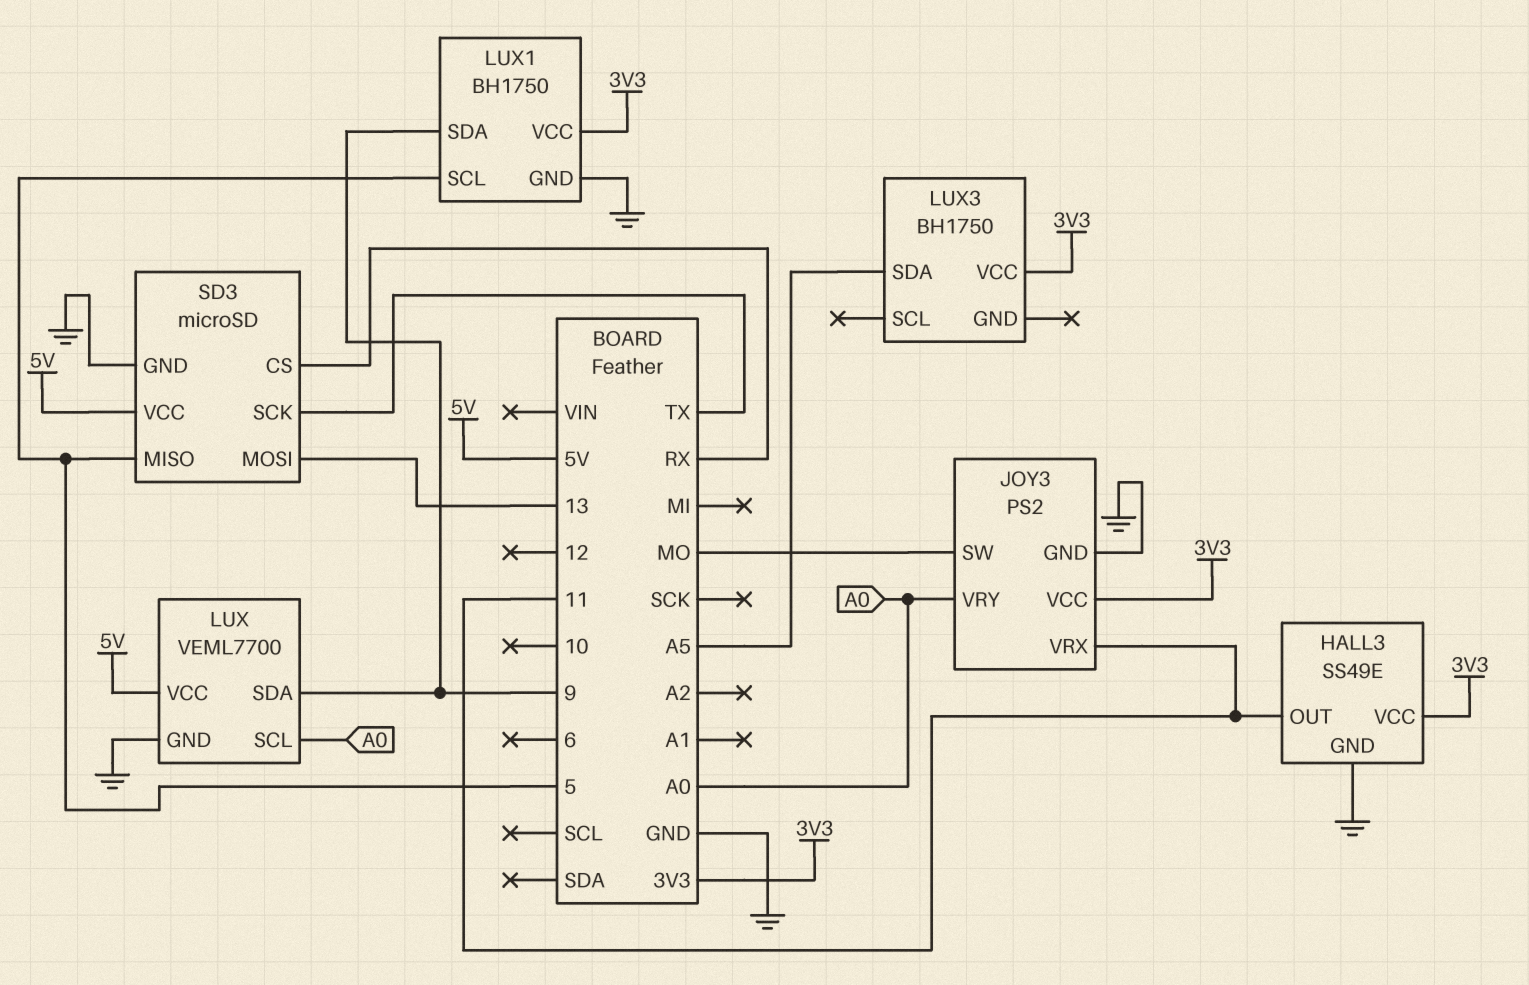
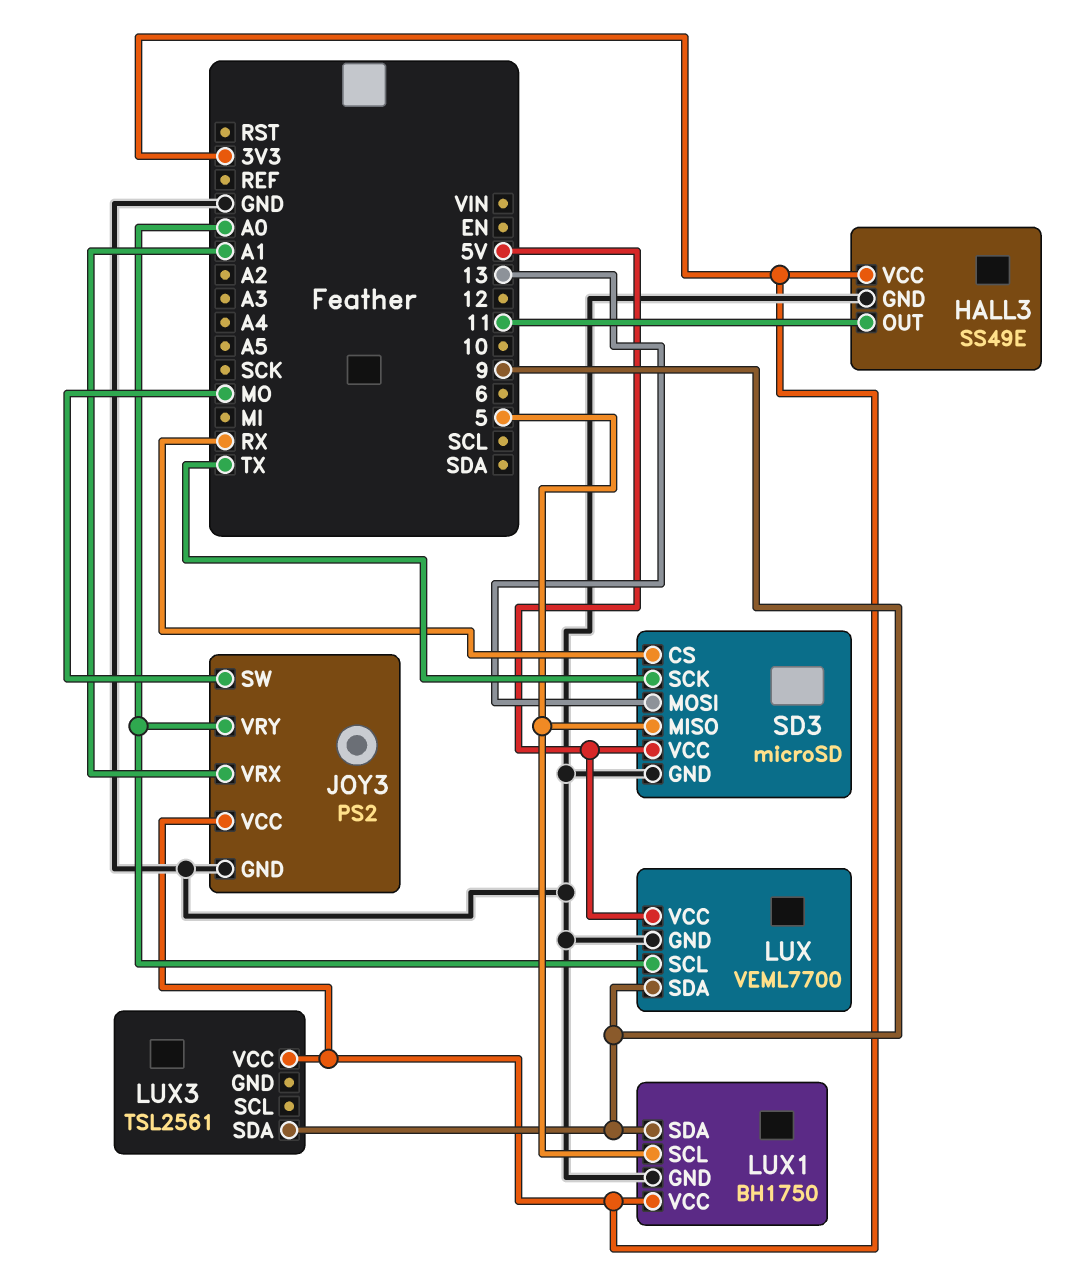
JOY3 pin VRX: 11 -> A1
LUX3: BH1750 -> TSL2561
LUX3 pin SDA: A5 -> 9

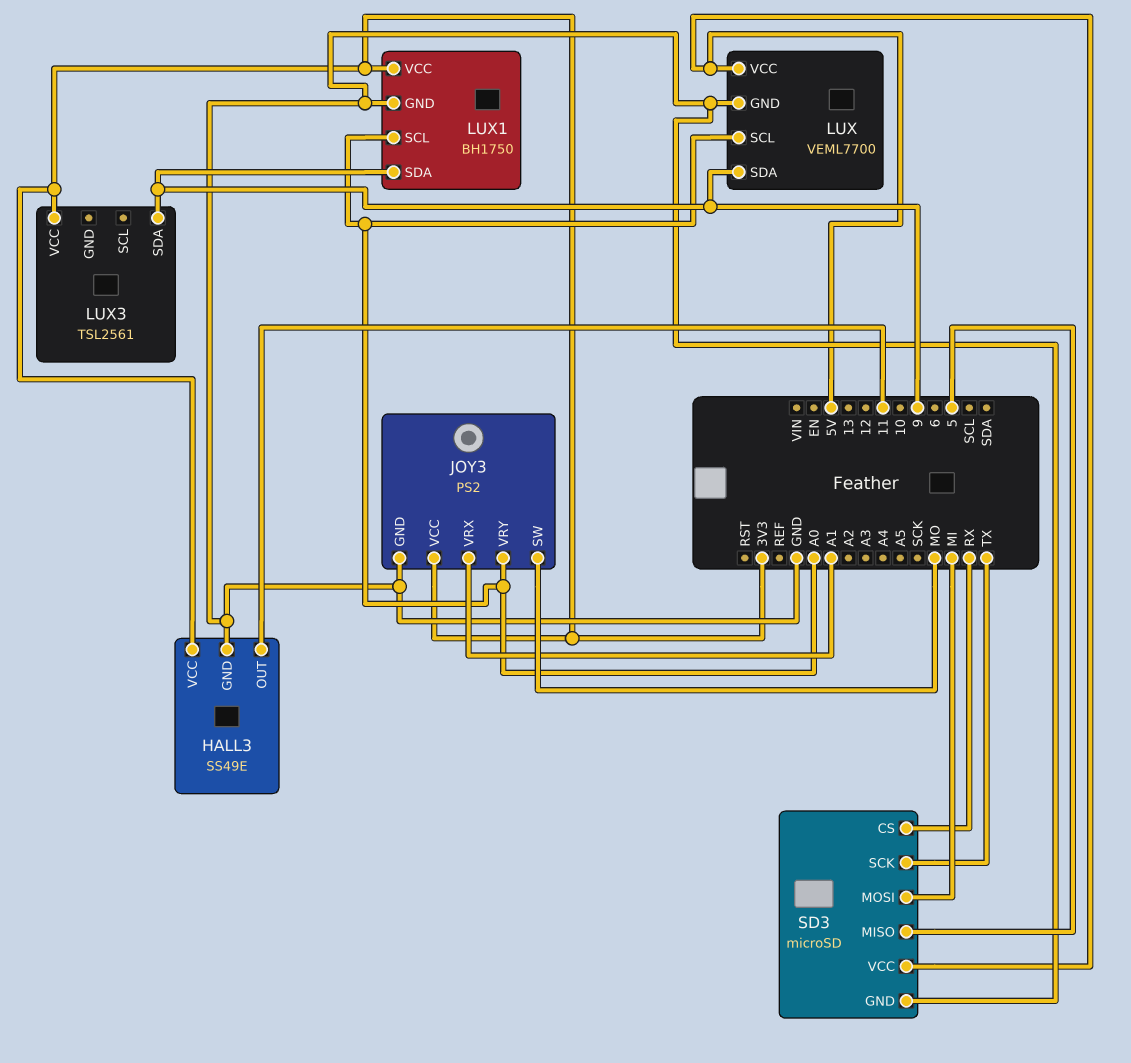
LUX1 pin SCL: 5 -> A0
SD3 pin MOSI: 13 -> MI

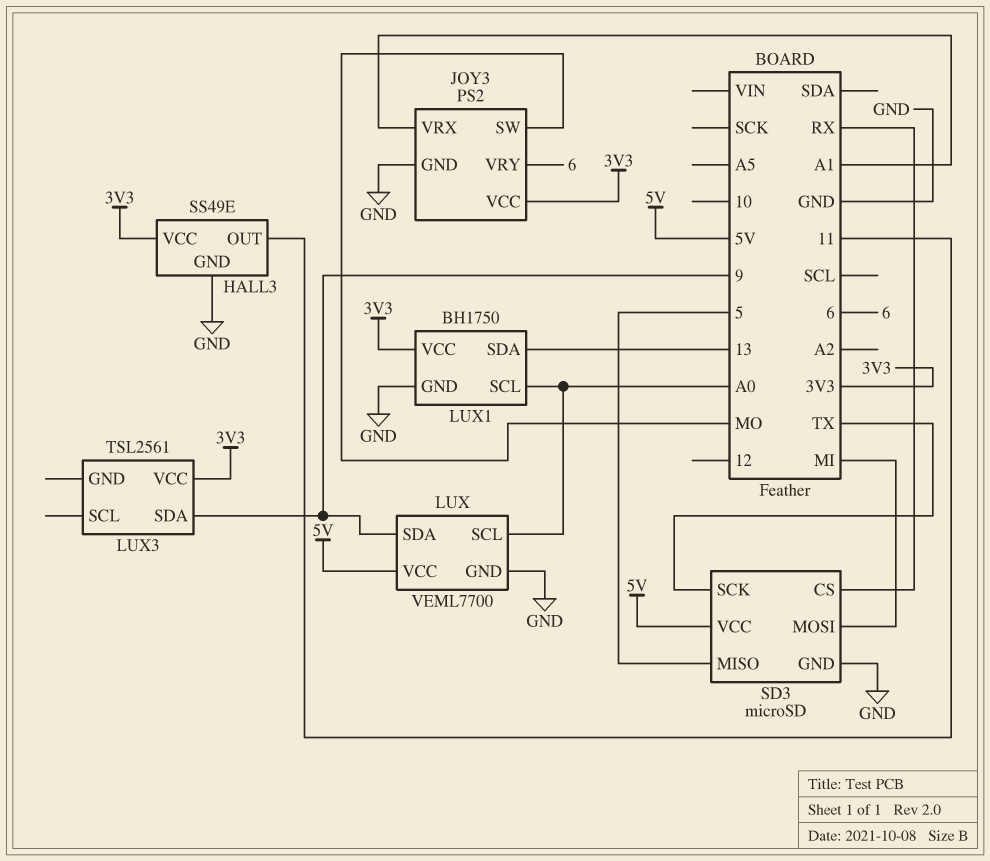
JOY3 pin VRY: A0 -> 6
LUX1 pin SDA: 9 -> 13

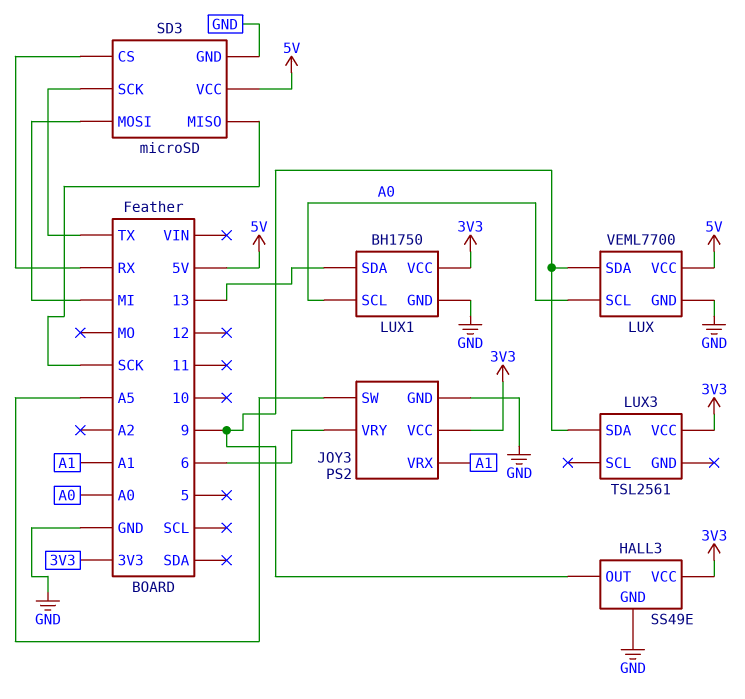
HALL3 pin OUT: 11 -> 9
JOY3 pin SW: MO -> A5
SD3 pin MISO: 5 -> SCK

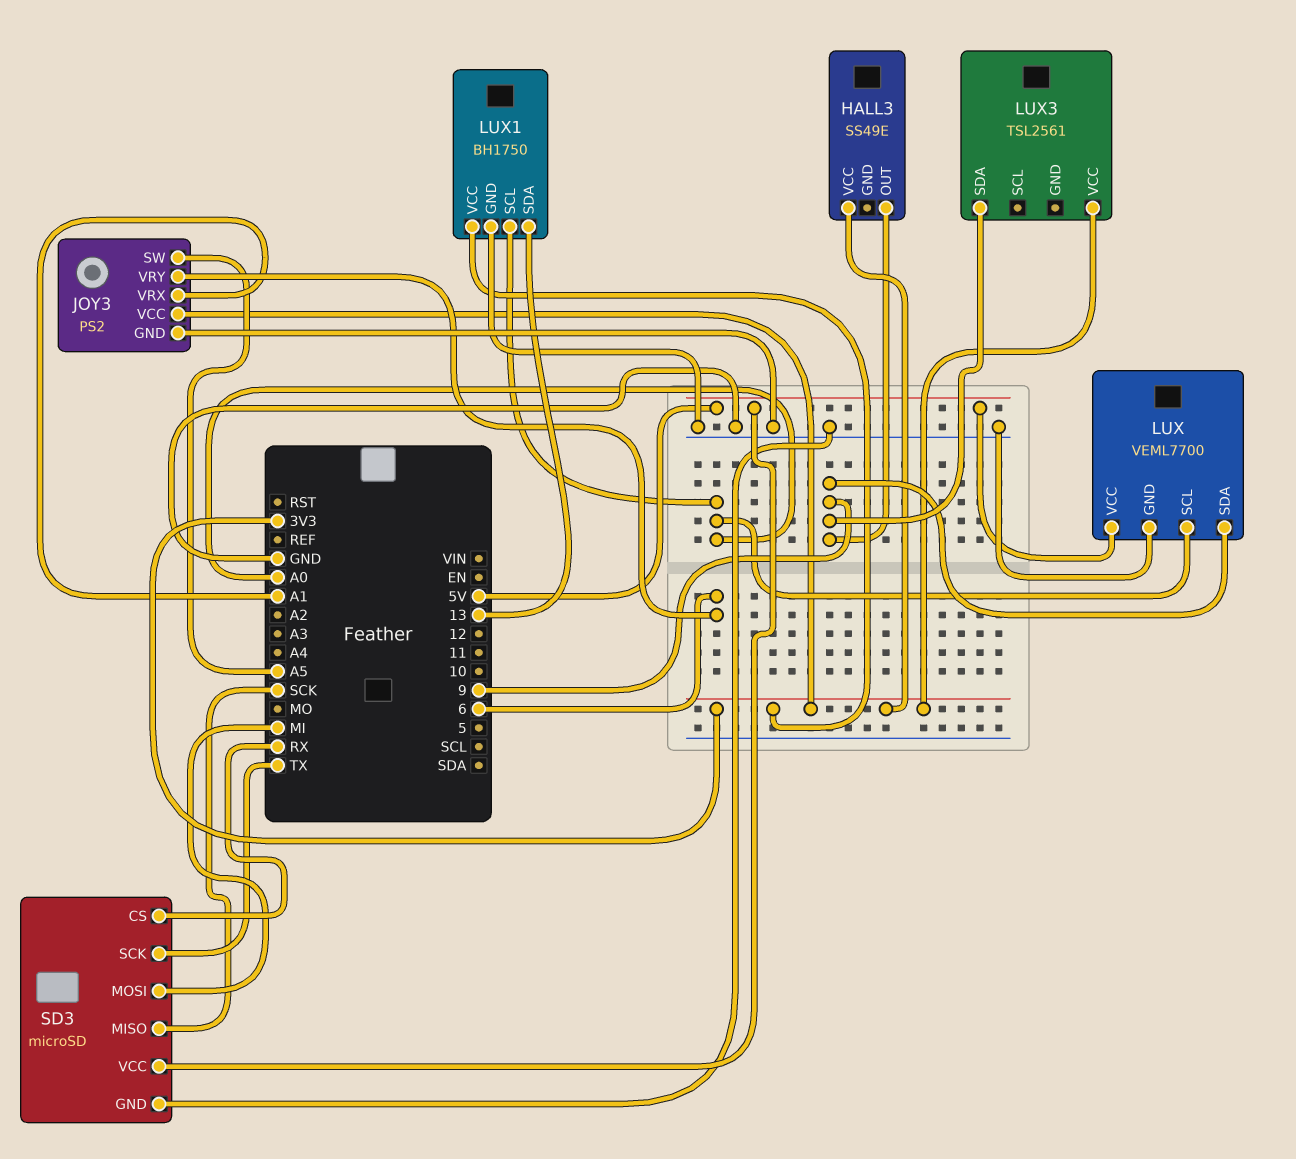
HALL3 pin GND: GND -> none

